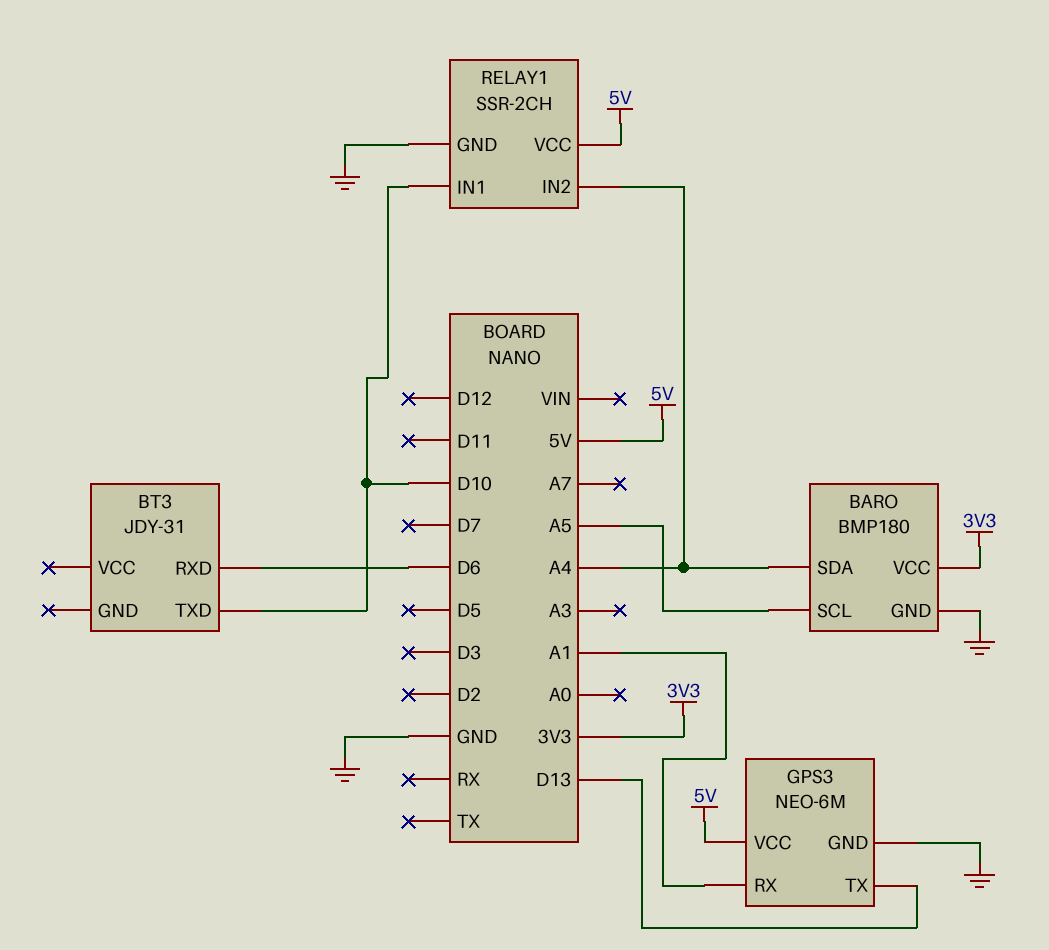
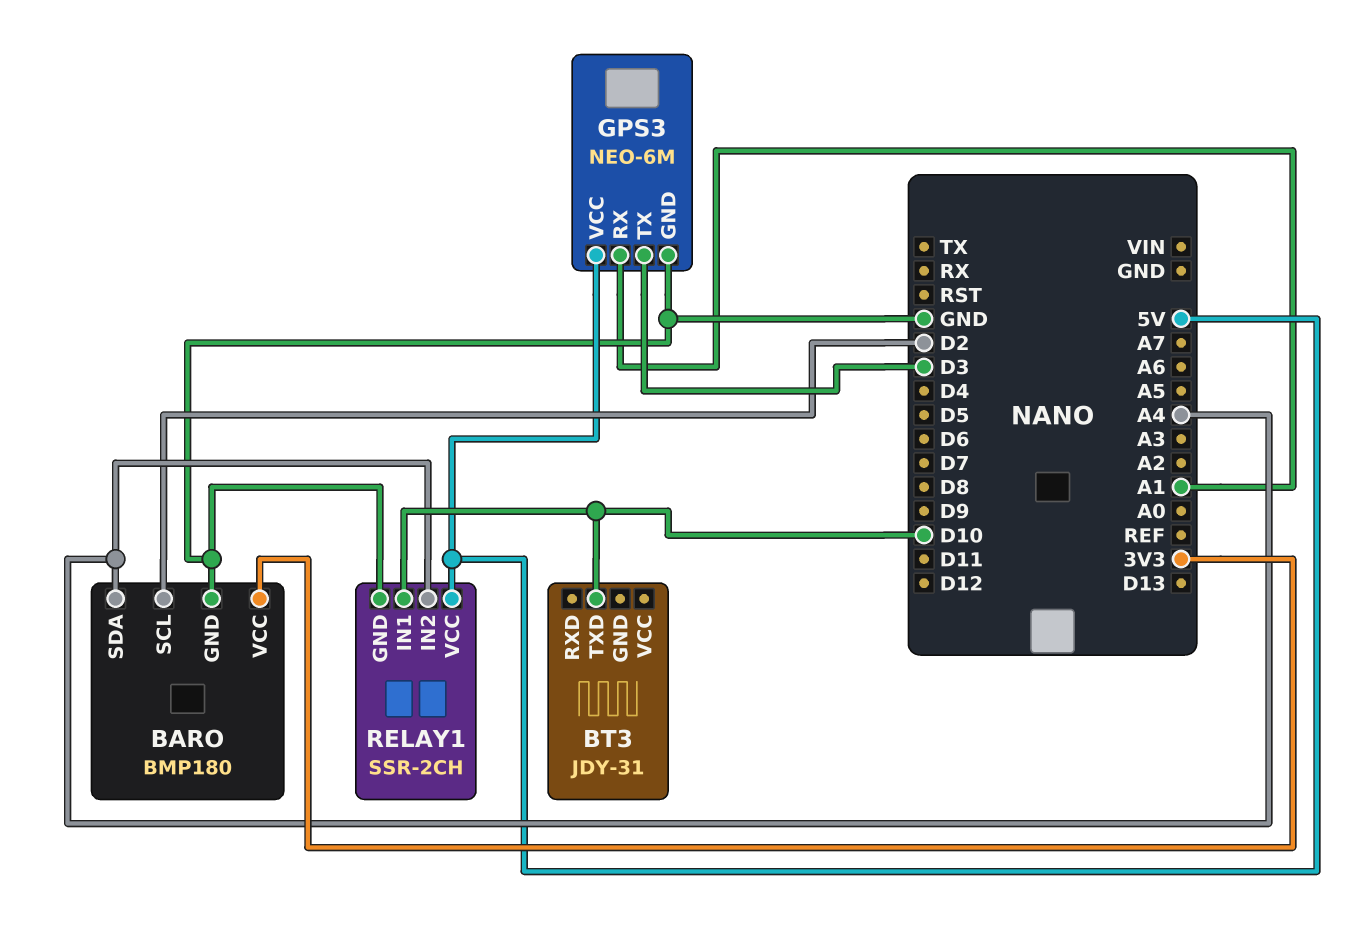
BARO pin SCL: A5 -> D2
BT3 pin RXD: D6 -> none
GPS3 pin TX: D13 -> D3

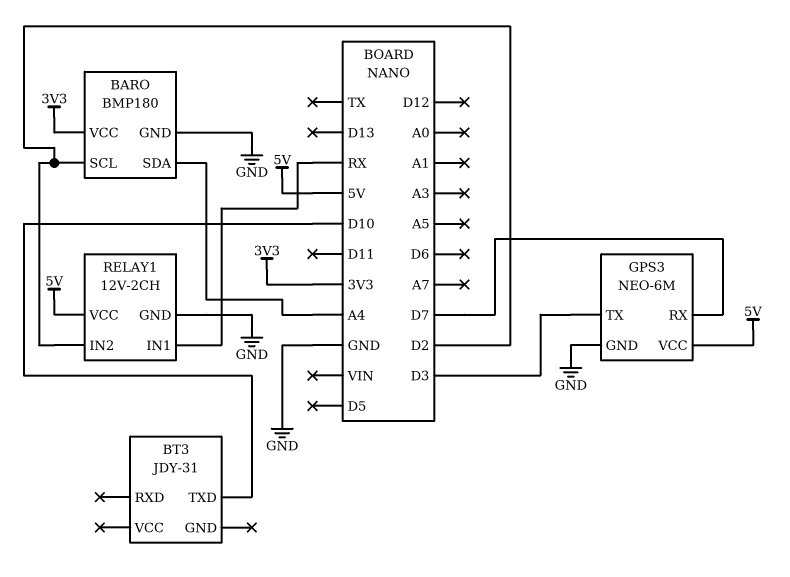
GPS3 pin RX: A1 -> D7
RELAY1: SSR-2CH -> 12V-2CH
RELAY1 pin IN1: D10 -> RX
RELAY1 pin IN2: A4 -> D2

